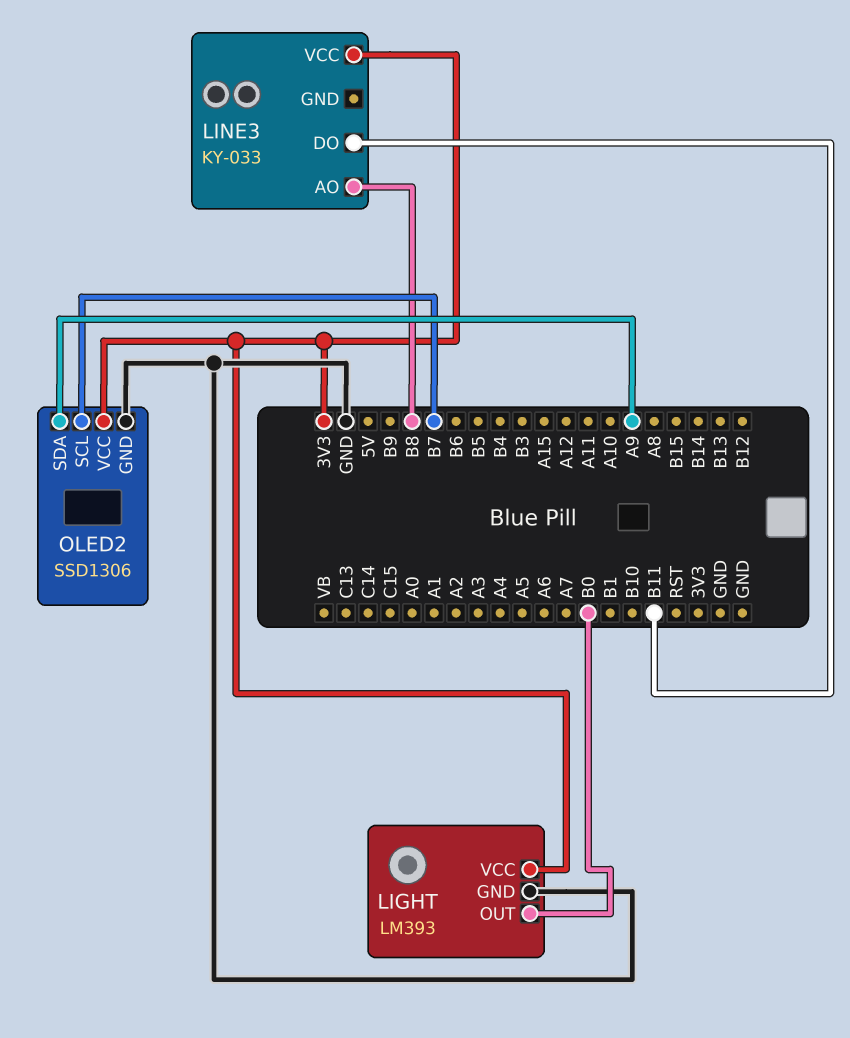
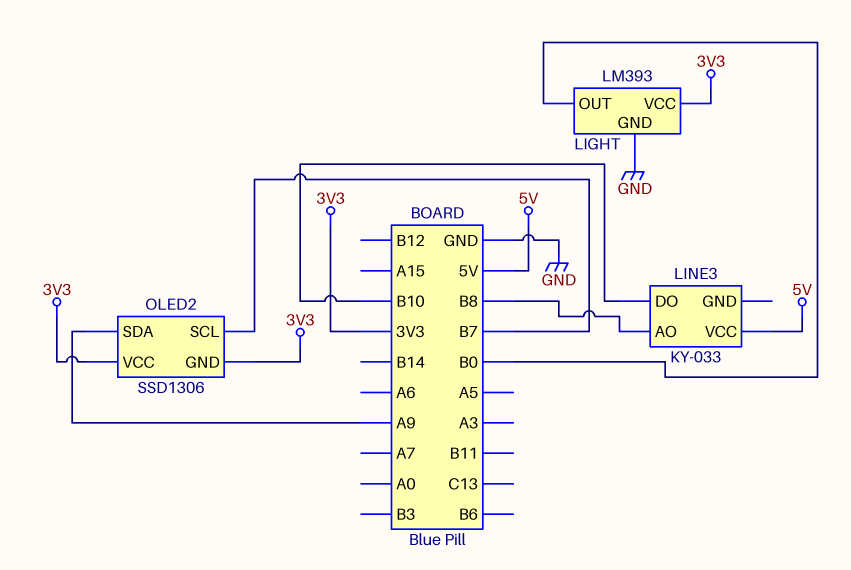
LINE3 pin DO: B11 -> B10
LINE3 pin VCC: 3V3 -> 5V
OLED2 pin GND: GND -> 3V3

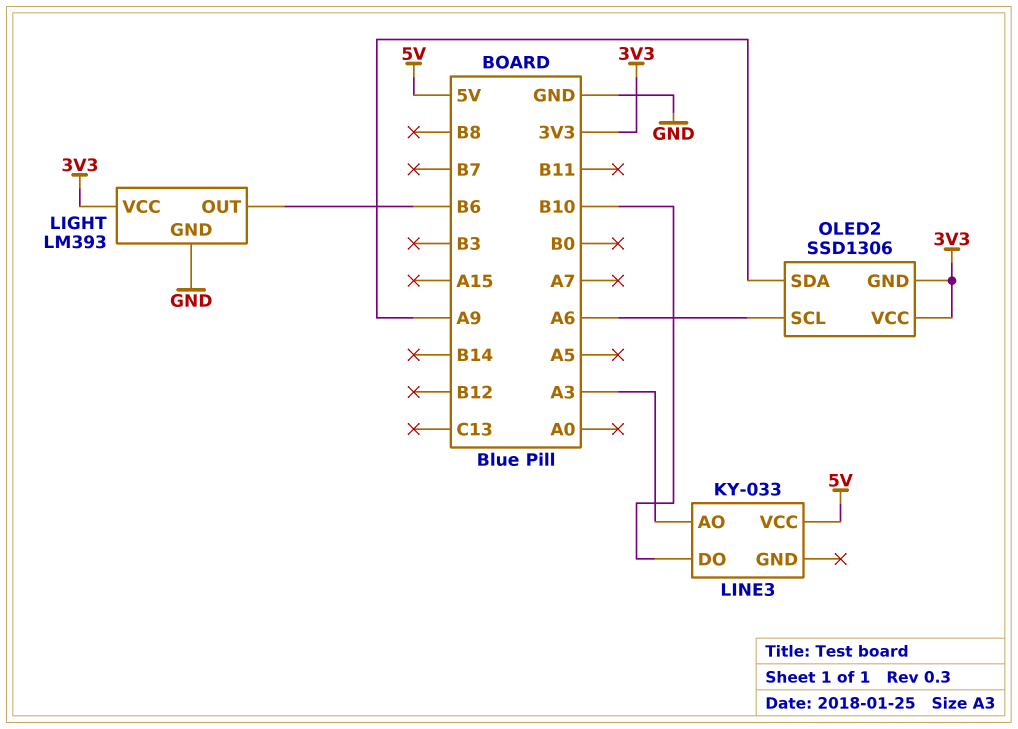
LIGHT pin OUT: B0 -> B6
LINE3 pin AO: B8 -> A3
OLED2 pin SCL: B7 -> A6

